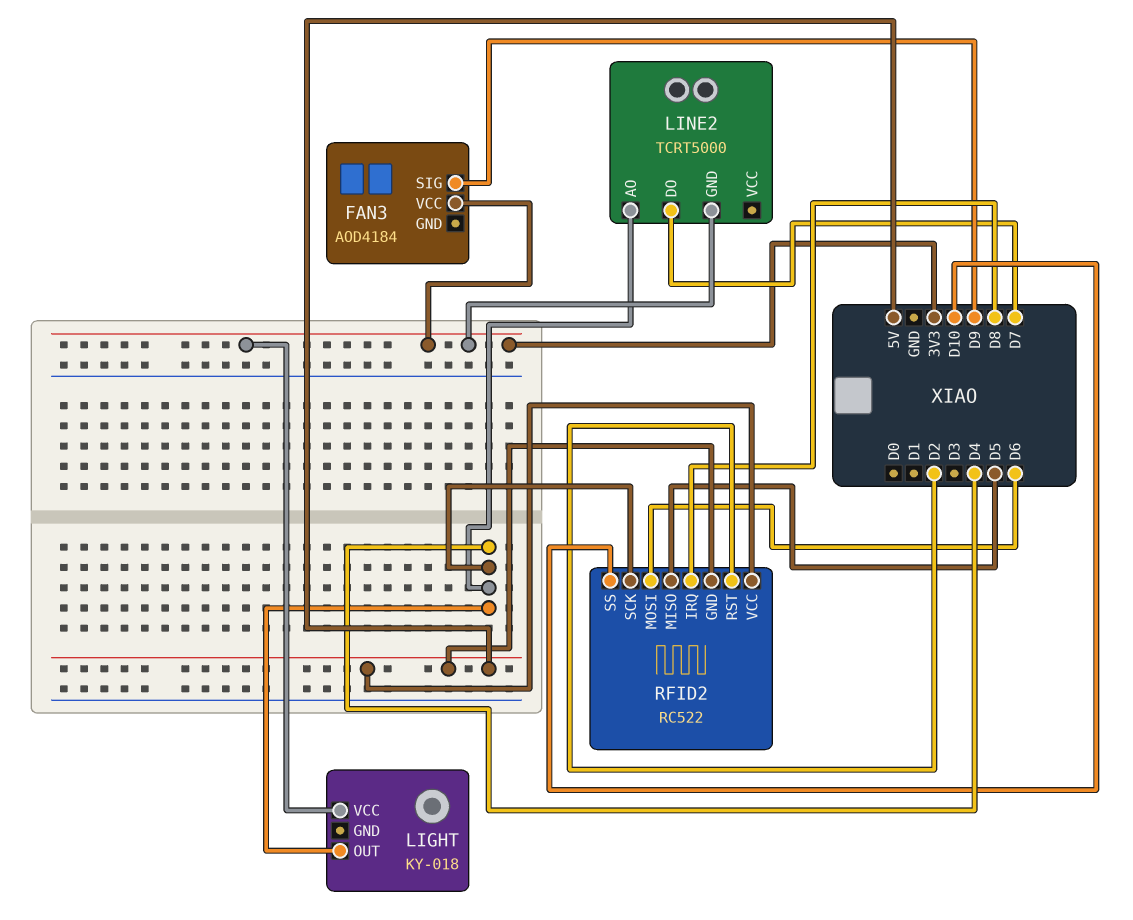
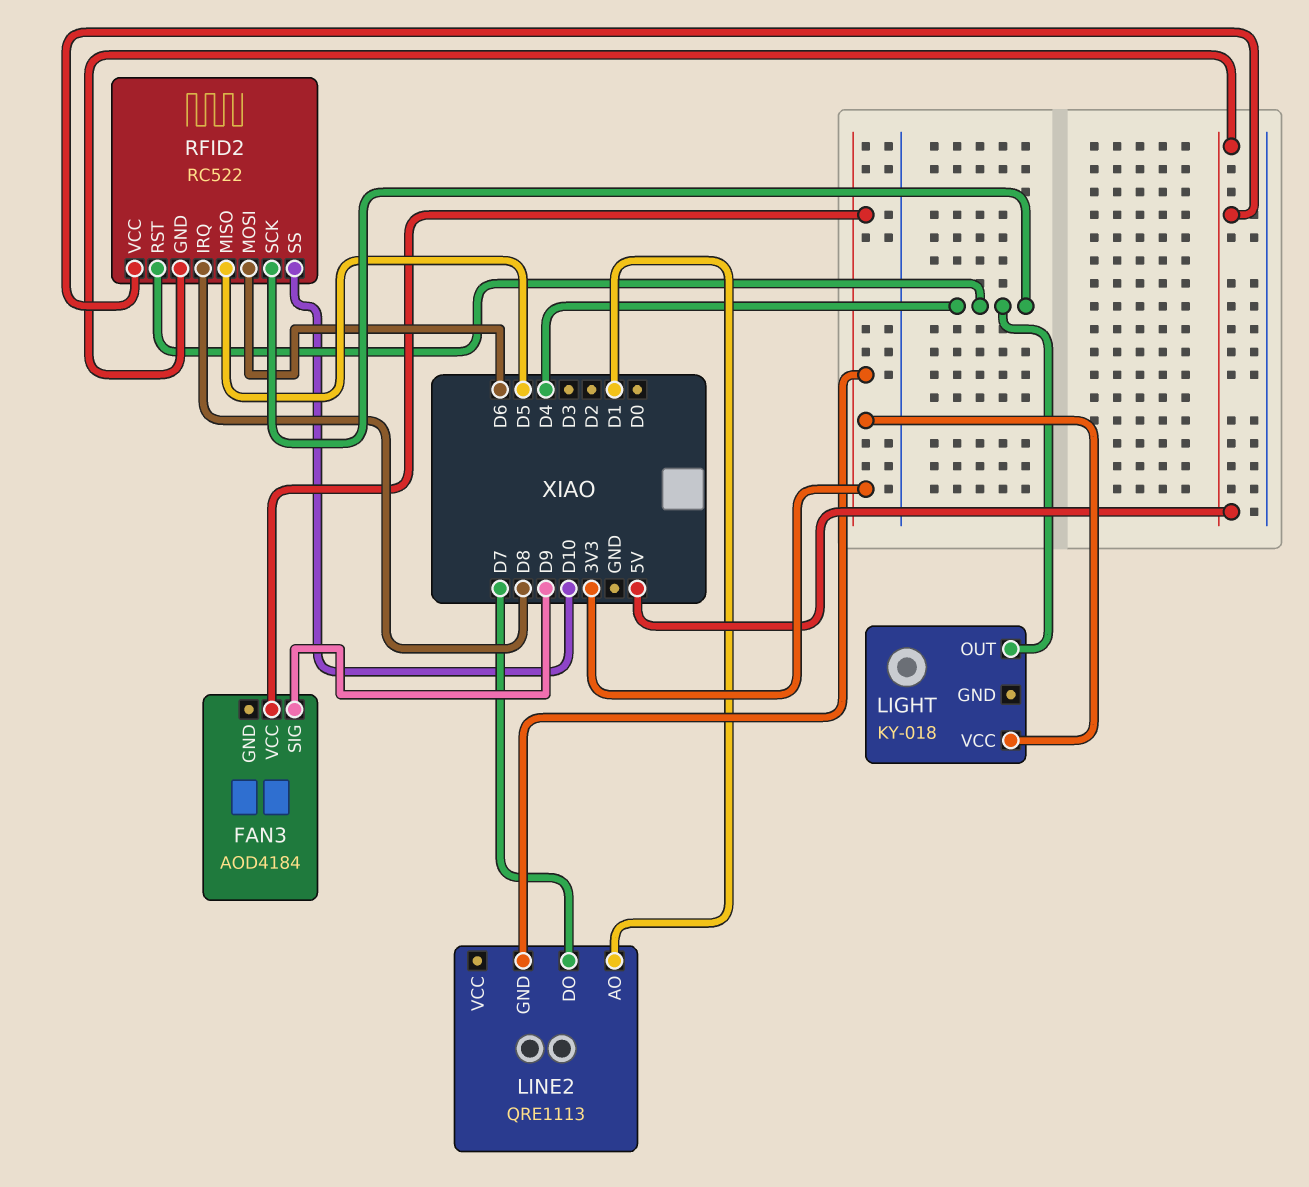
LINE2: TCRT5000 -> QRE1113
LINE2 pin AO: D4 -> D1
RFID2 pin RST: D2 -> D4

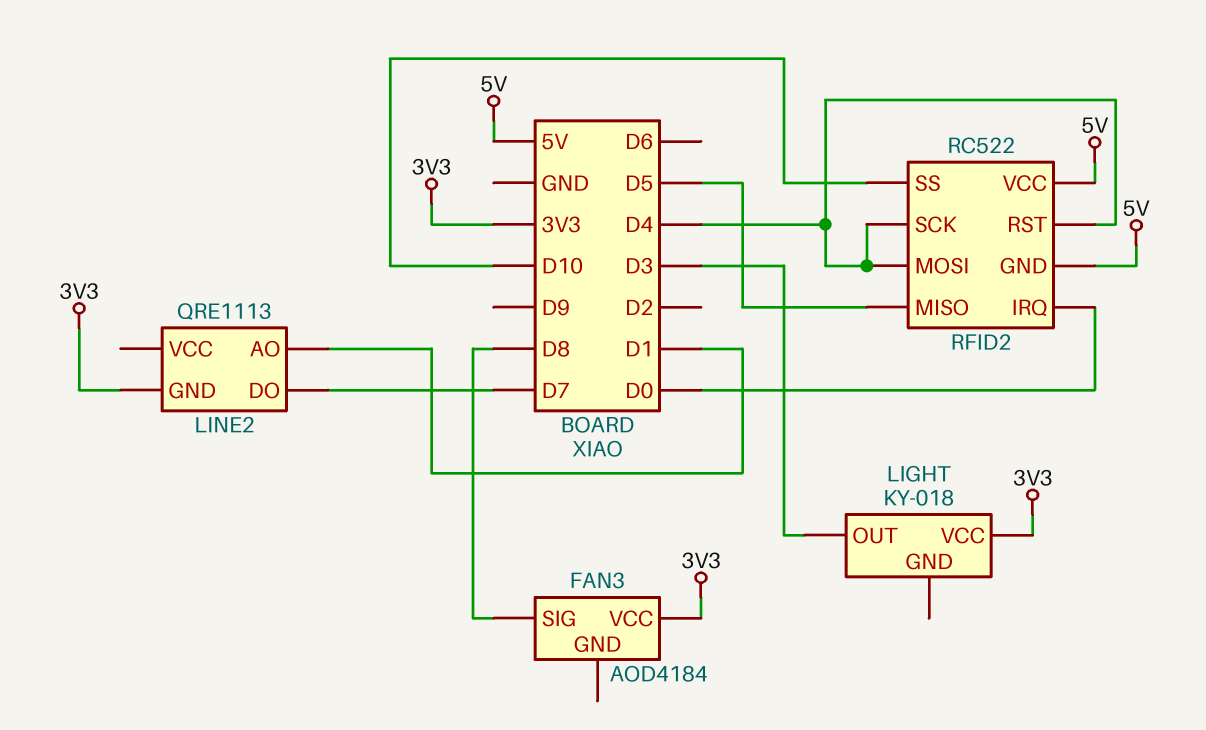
FAN3 pin SIG: D9 -> D8
LIGHT pin OUT: D4 -> D3
RFID2 pin IRQ: D8 -> D0
RFID2 pin MOSI: D6 -> D4

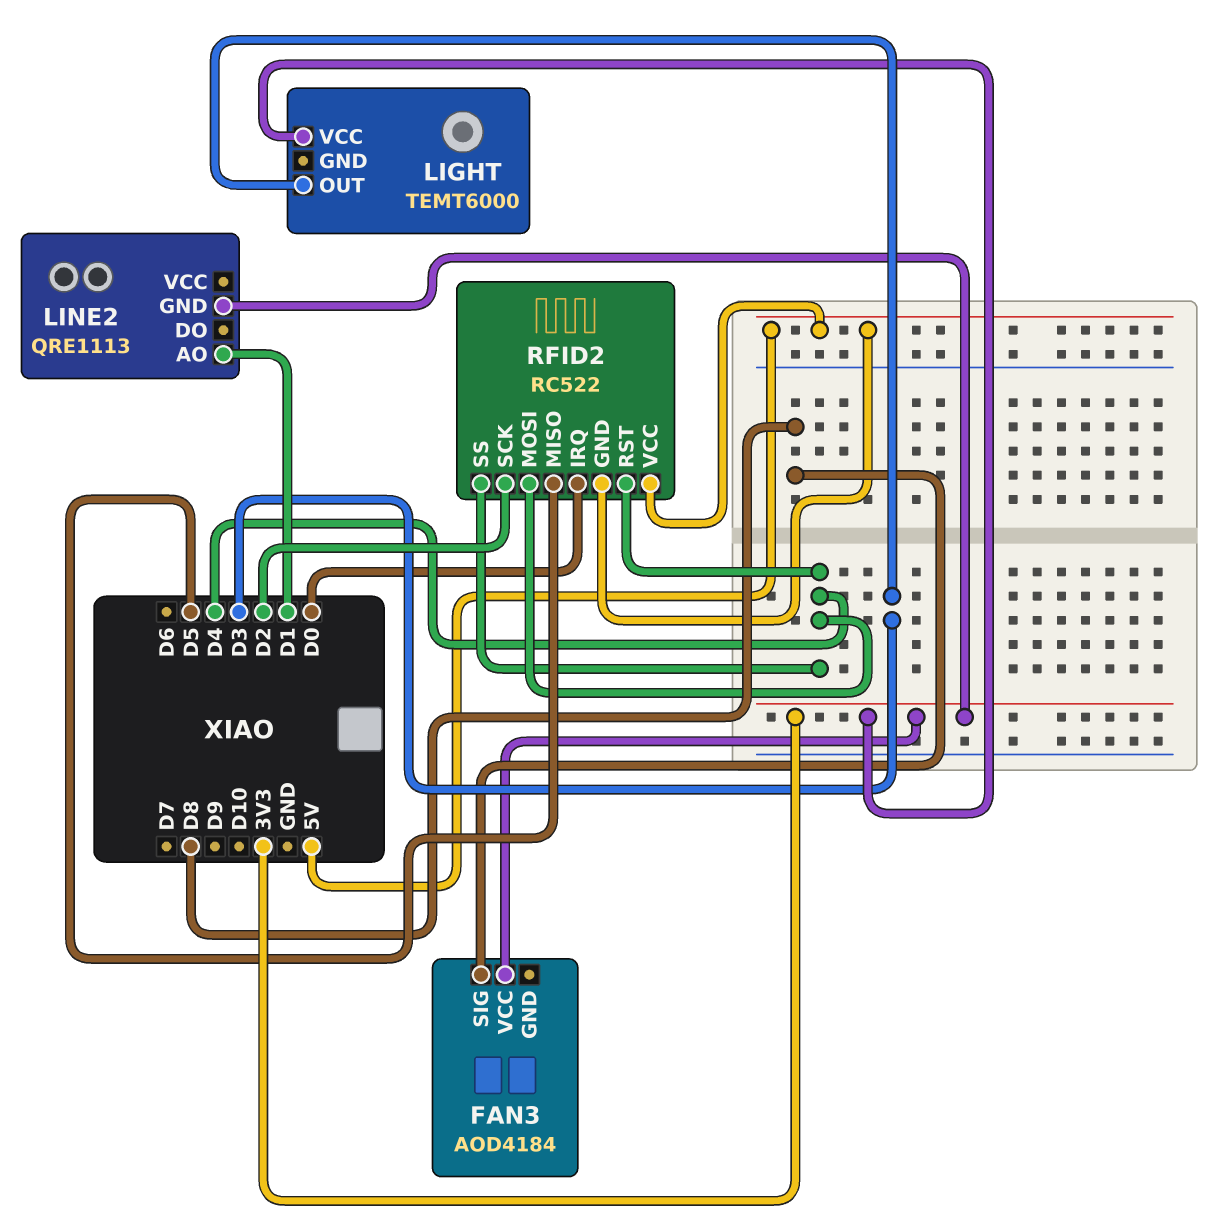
LIGHT: KY-018 -> TEMT6000
LINE2 pin DO: D7 -> none
RFID2 pin SCK: D4 -> D2
RFID2 pin SS: D10 -> D4

